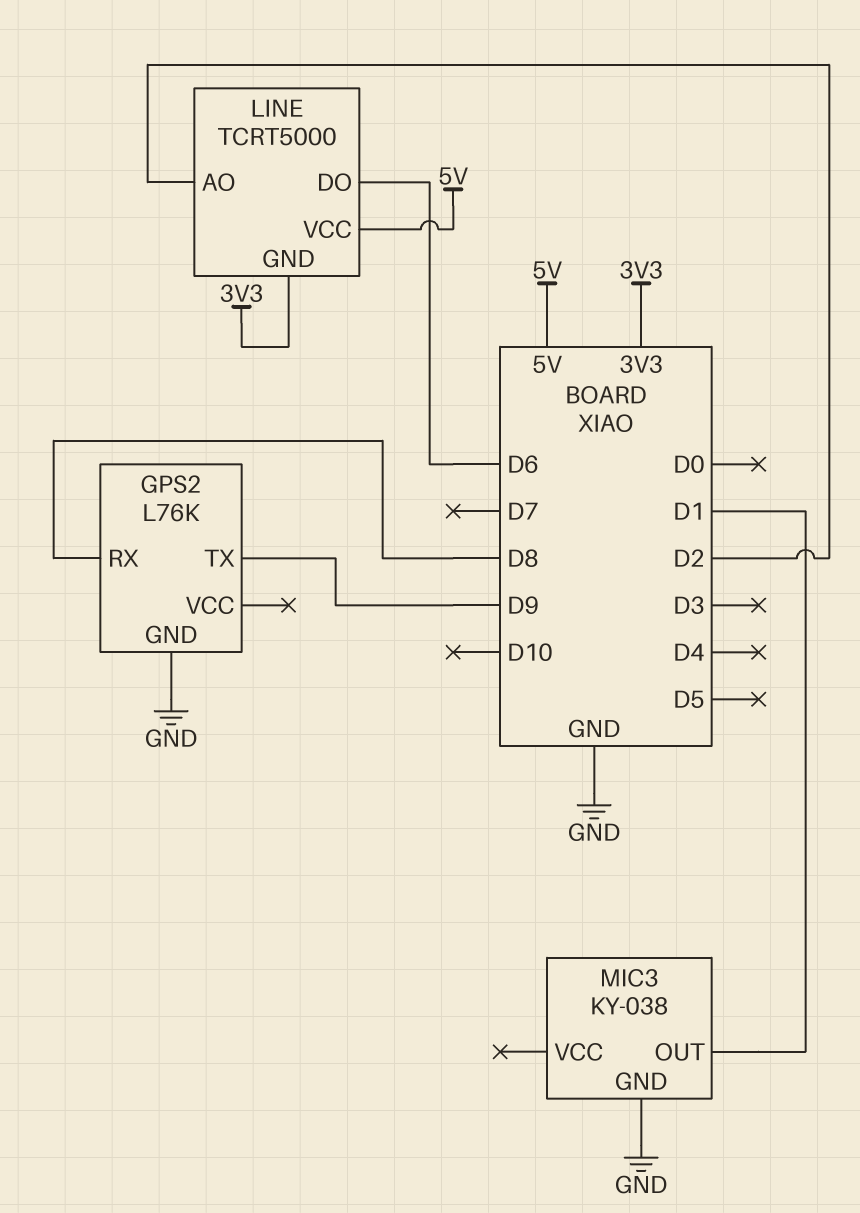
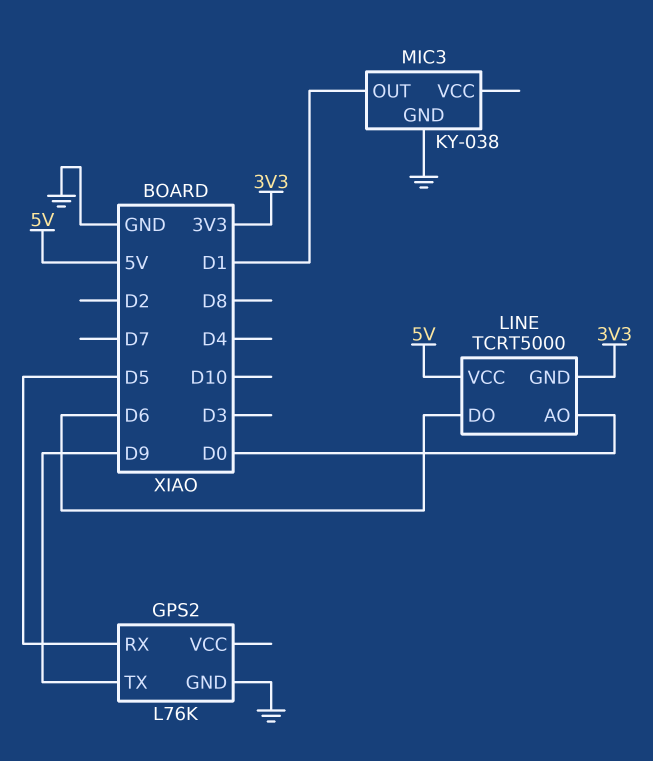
GPS2 pin RX: D8 -> D5
LINE pin AO: D2 -> D0

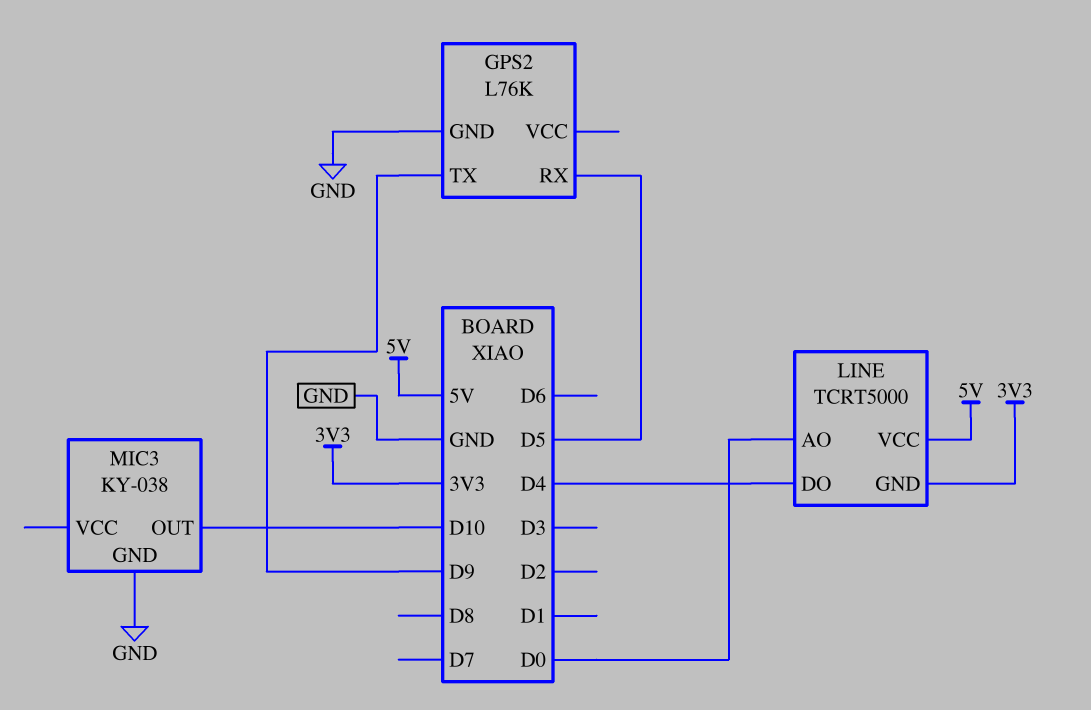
LINE pin DO: D6 -> D4
MIC3 pin OUT: D1 -> D10

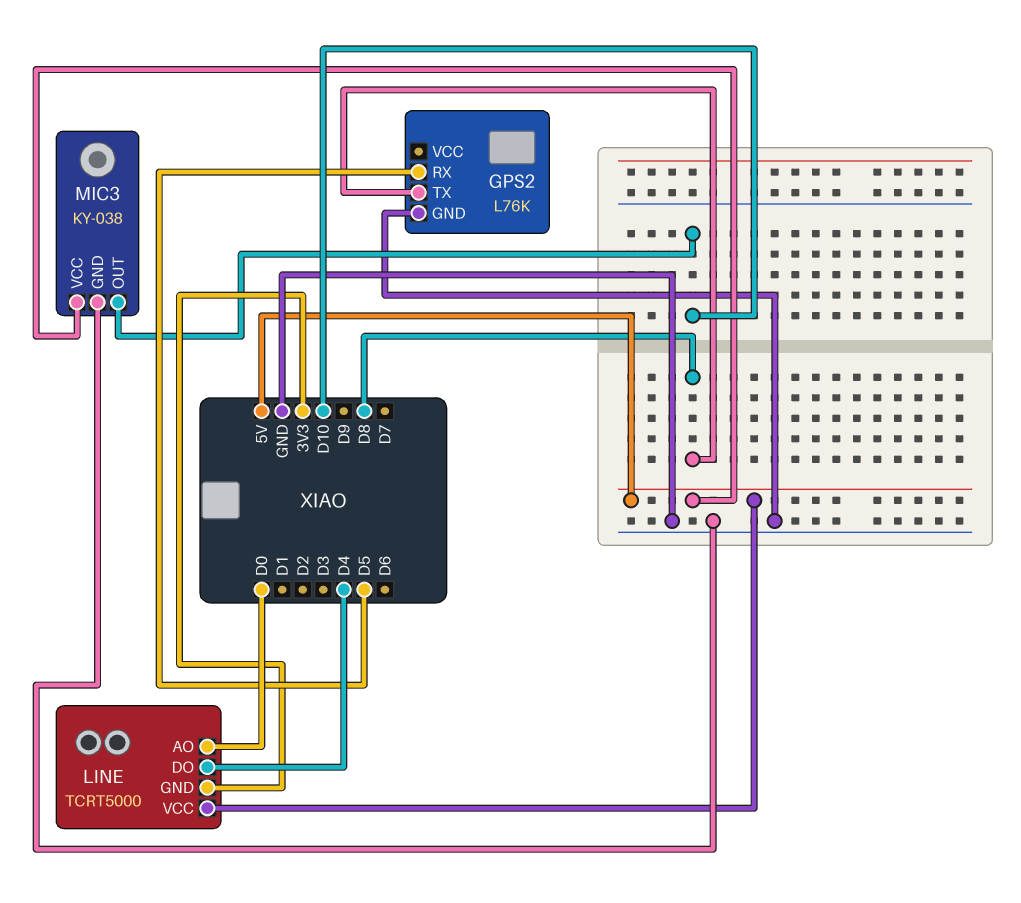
GPS2 pin TX: D9 -> D8
MIC3 pin VCC: none -> 5V

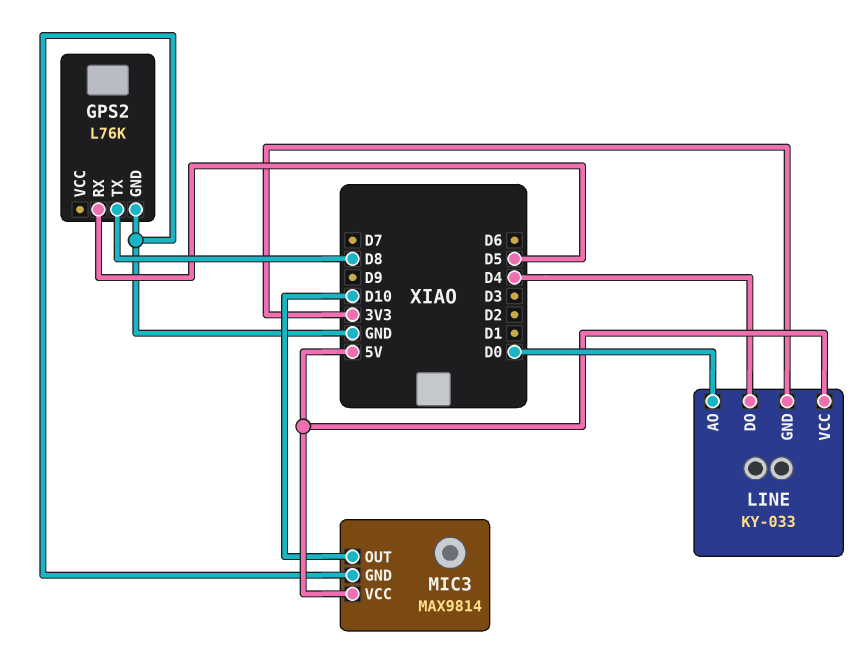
LINE: TCRT5000 -> KY-033
MIC3: KY-038 -> MAX9814

